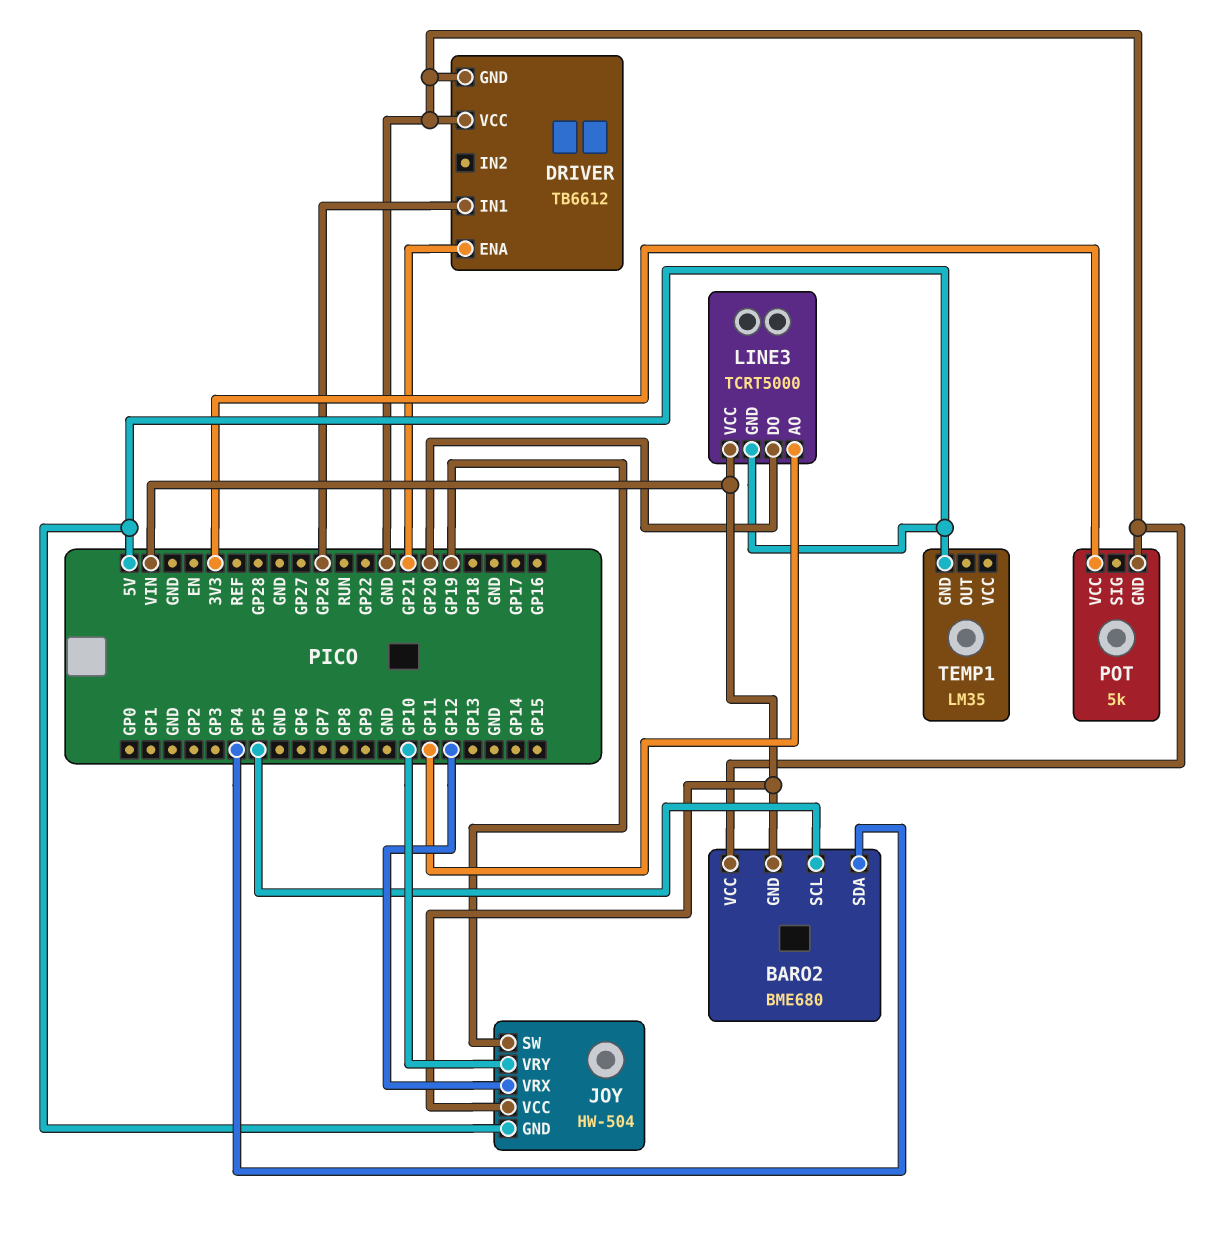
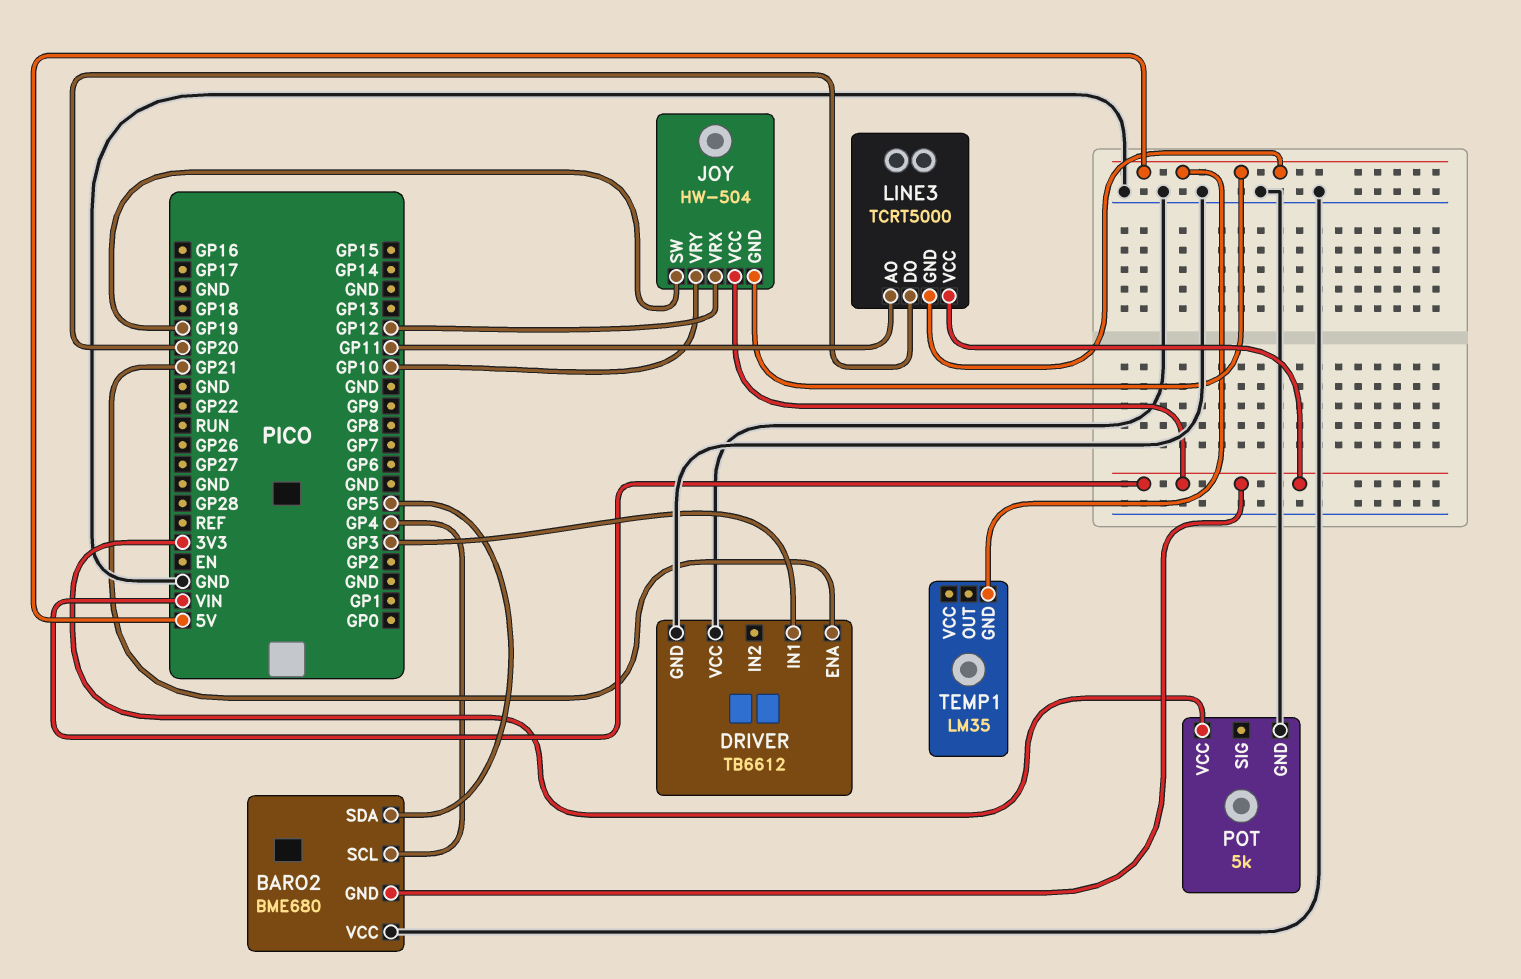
BARO2 pin SCL: GP5 -> GP4
BARO2 pin SDA: GP4 -> GP5
DRIVER pin IN1: GP26 -> GP3

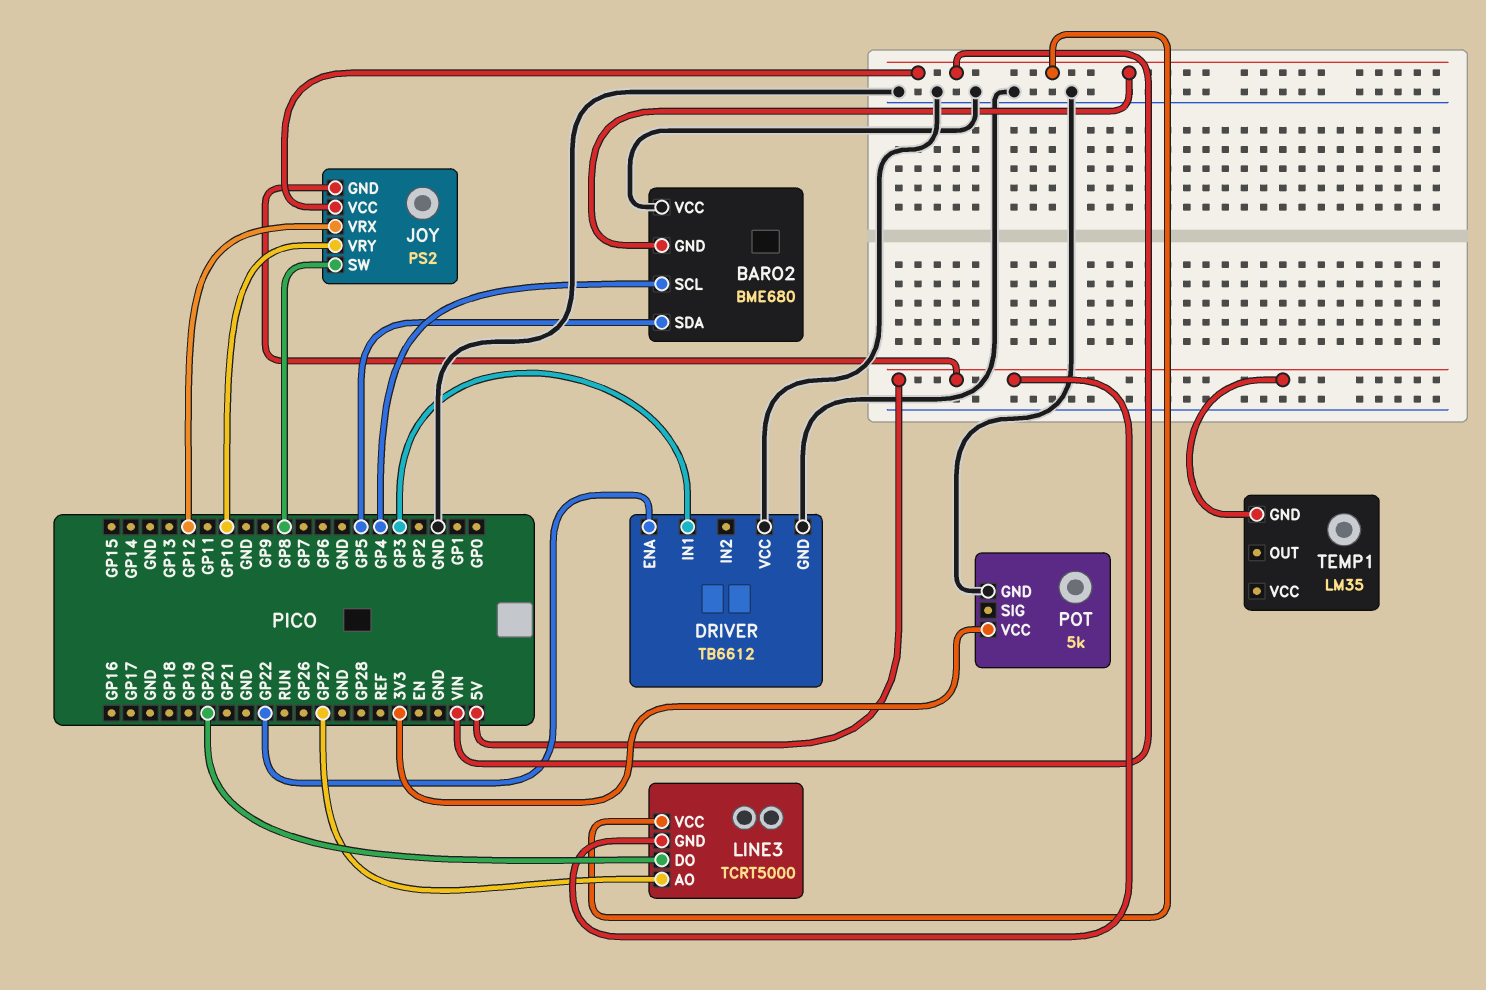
DRIVER pin ENA: GP21 -> GP22
JOY: HW-504 -> PS2
JOY pin SW: GP19 -> GP8
LINE3 pin AO: GP11 -> GP27

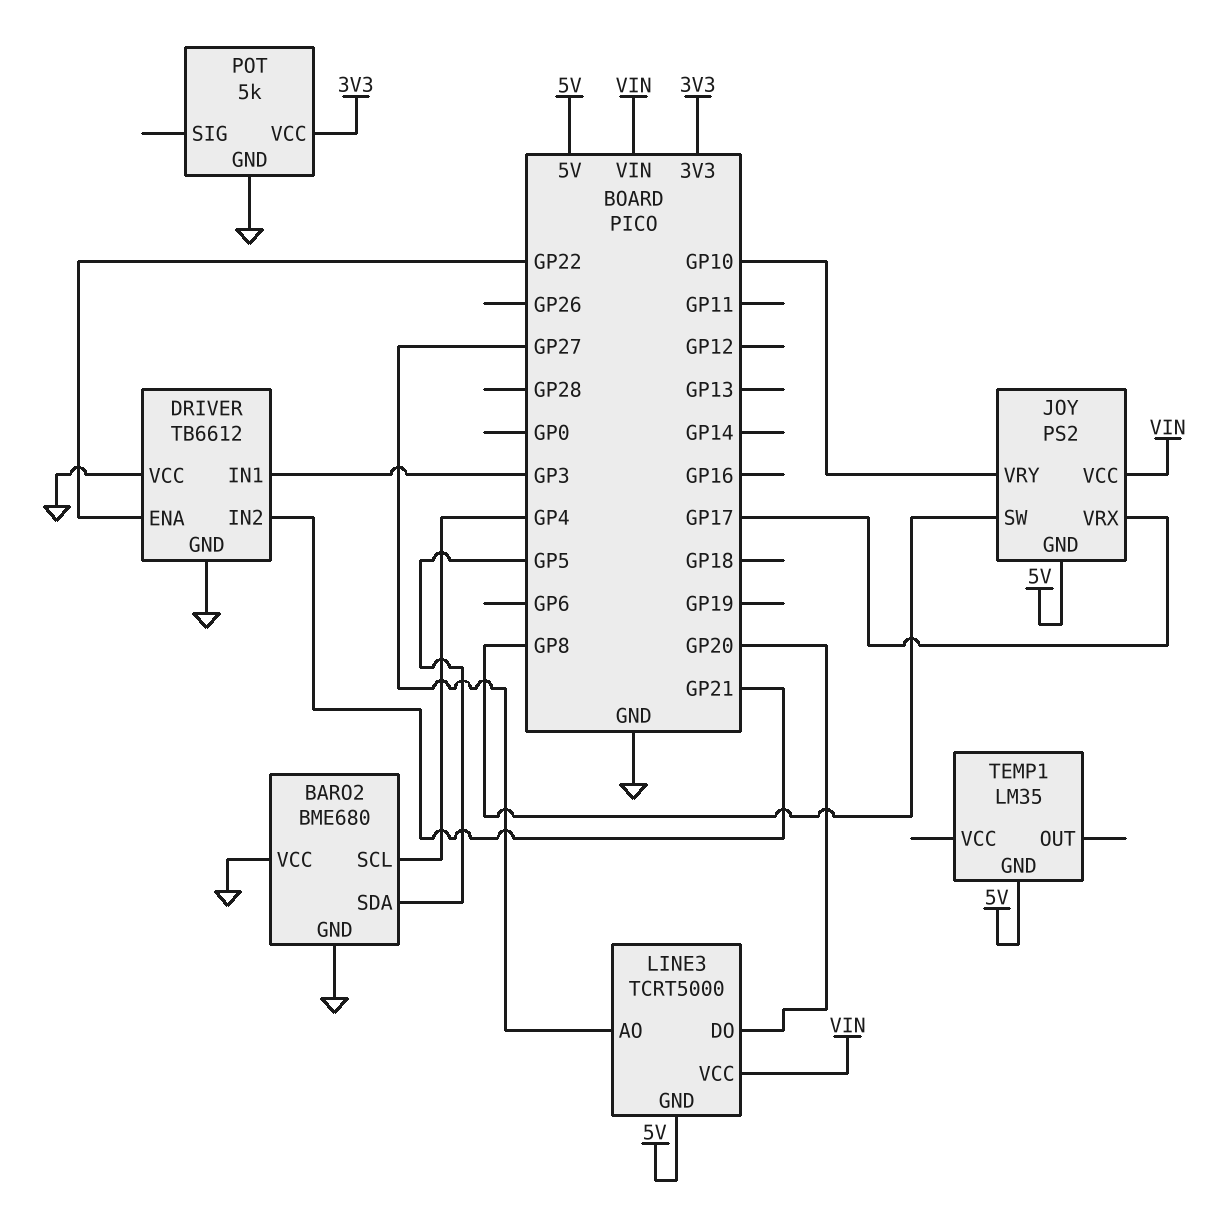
BARO2 pin GND: VIN -> GND
DRIVER pin IN2: none -> GP21
JOY pin VRX: GP12 -> GP17

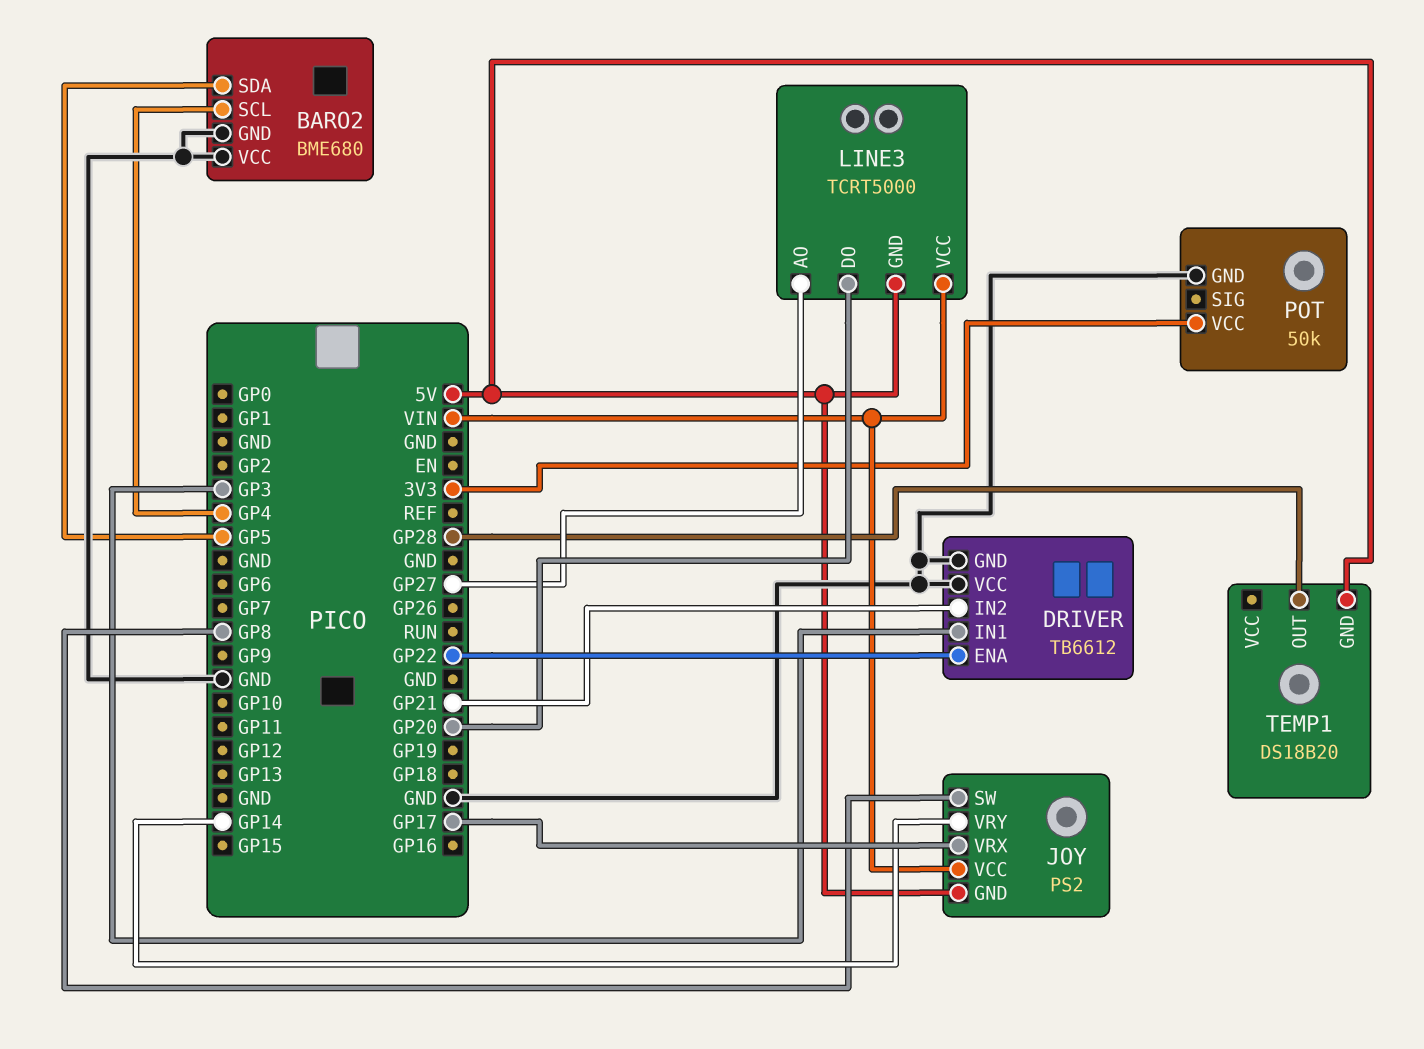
JOY pin VRY: GP10 -> GP14
POT: 5k -> 50k
TEMP1: LM35 -> DS18B20
TEMP1 pin OUT: none -> GP28

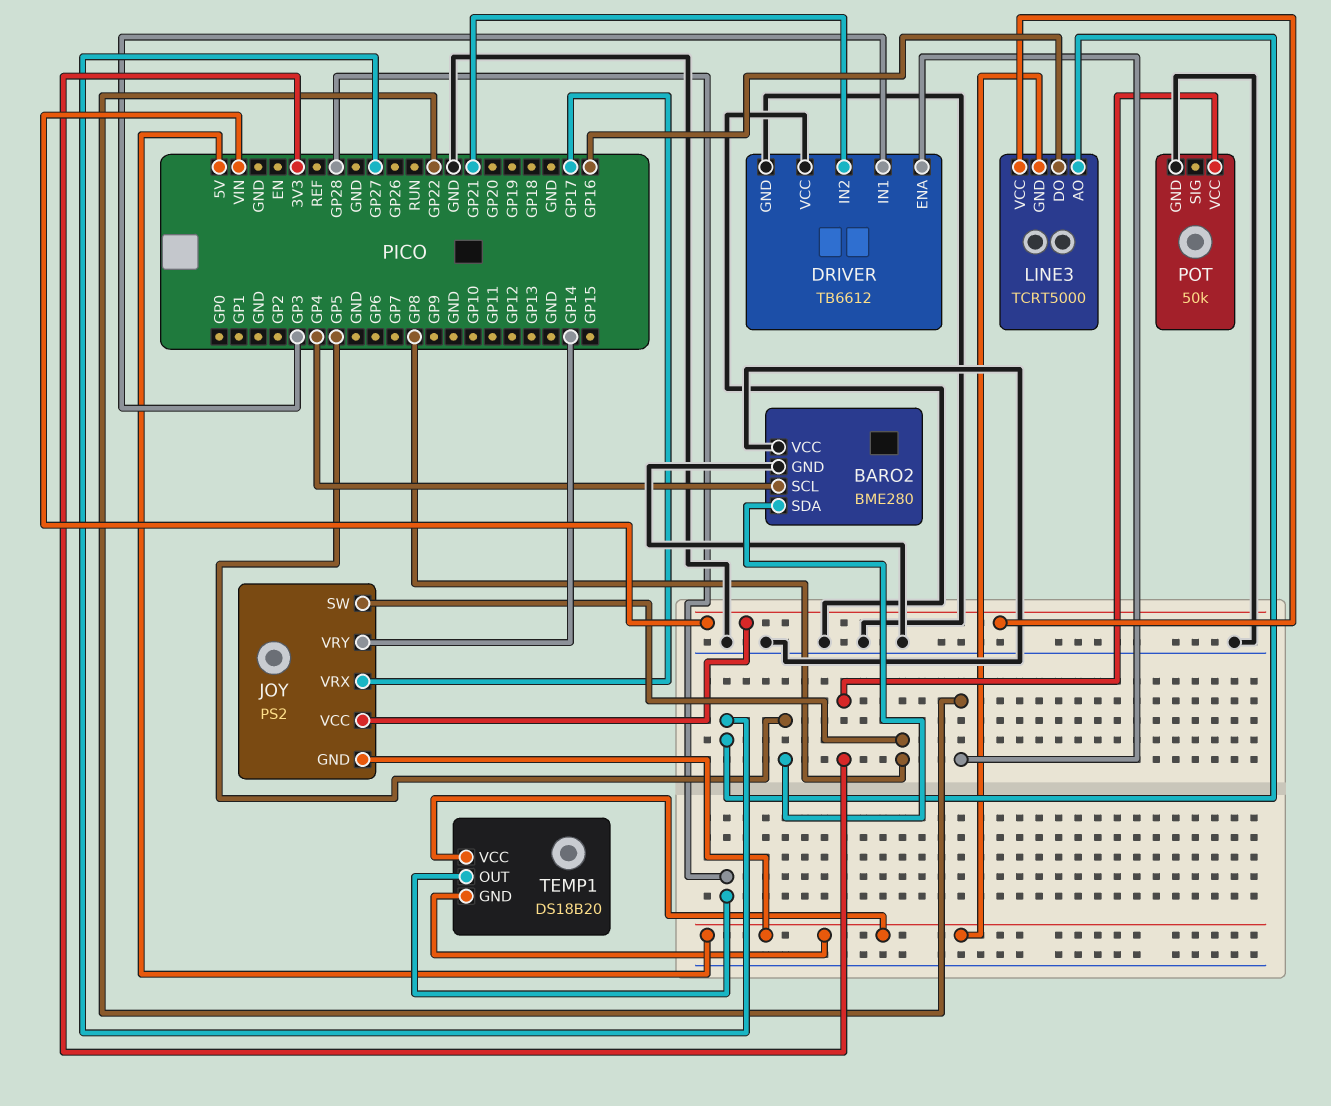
BARO2: BME680 -> BME280
LINE3 pin DO: GP20 -> GP16
TEMP1 pin VCC: none -> 5V

